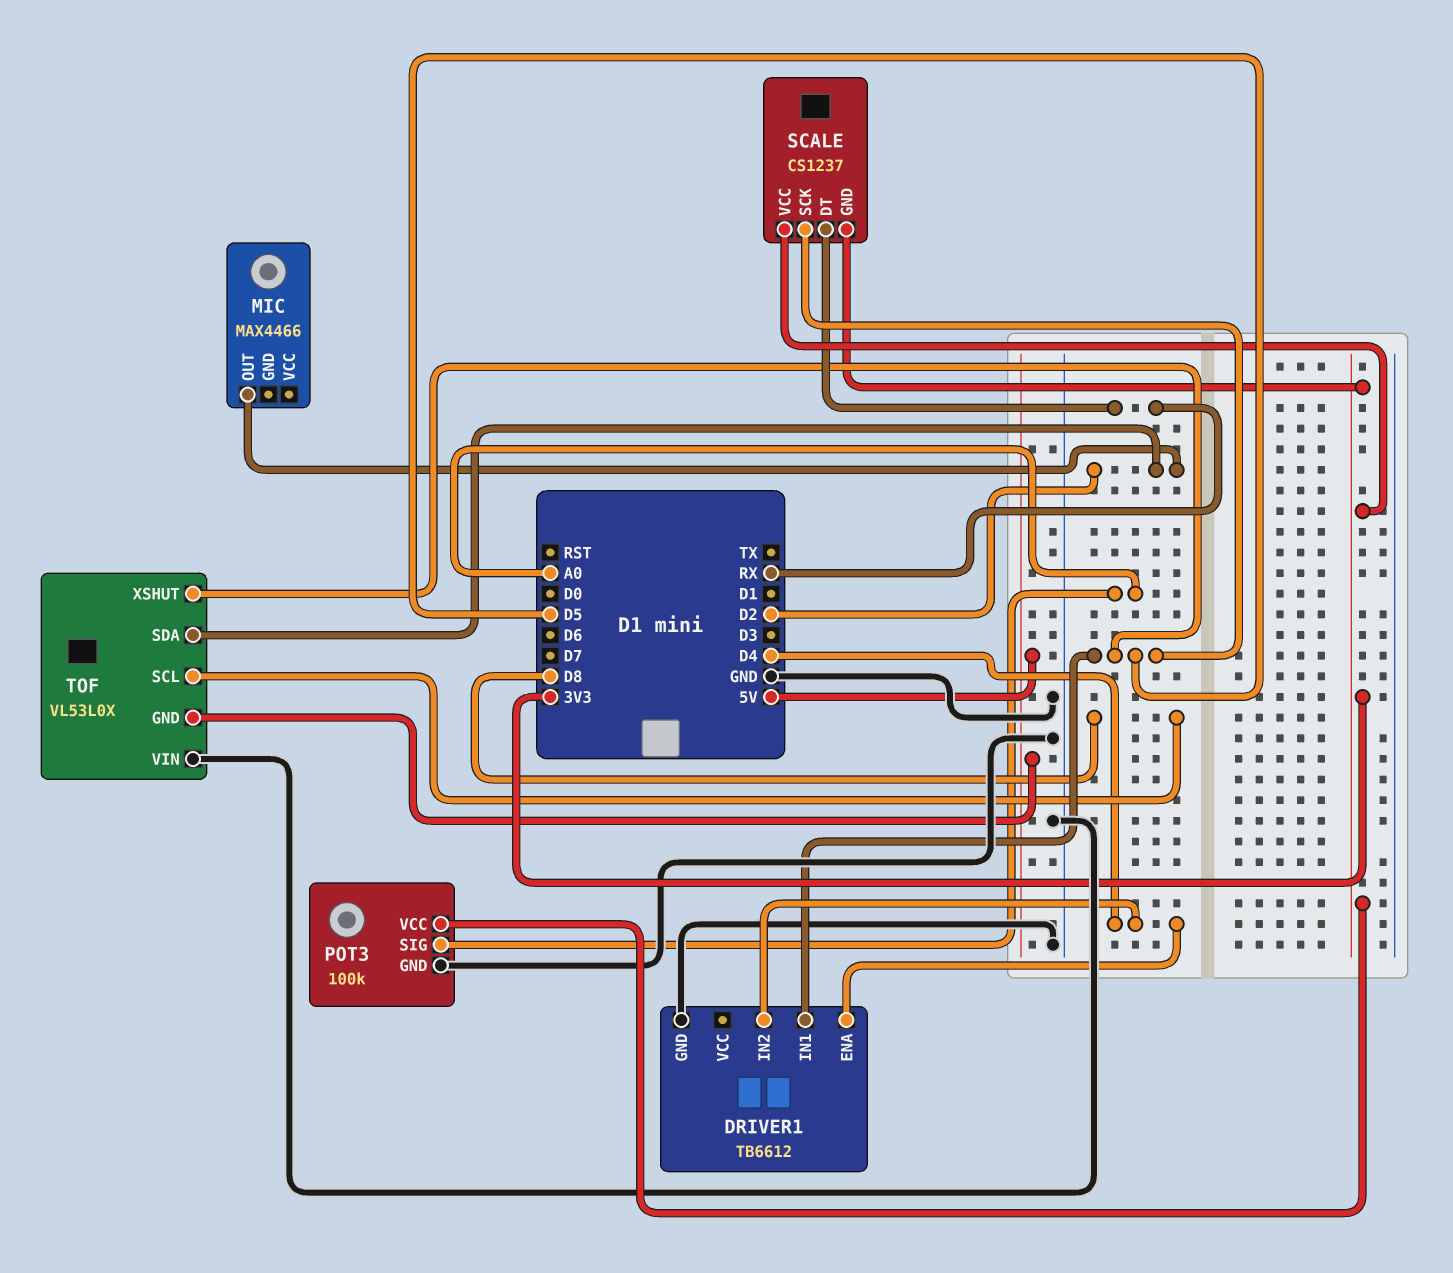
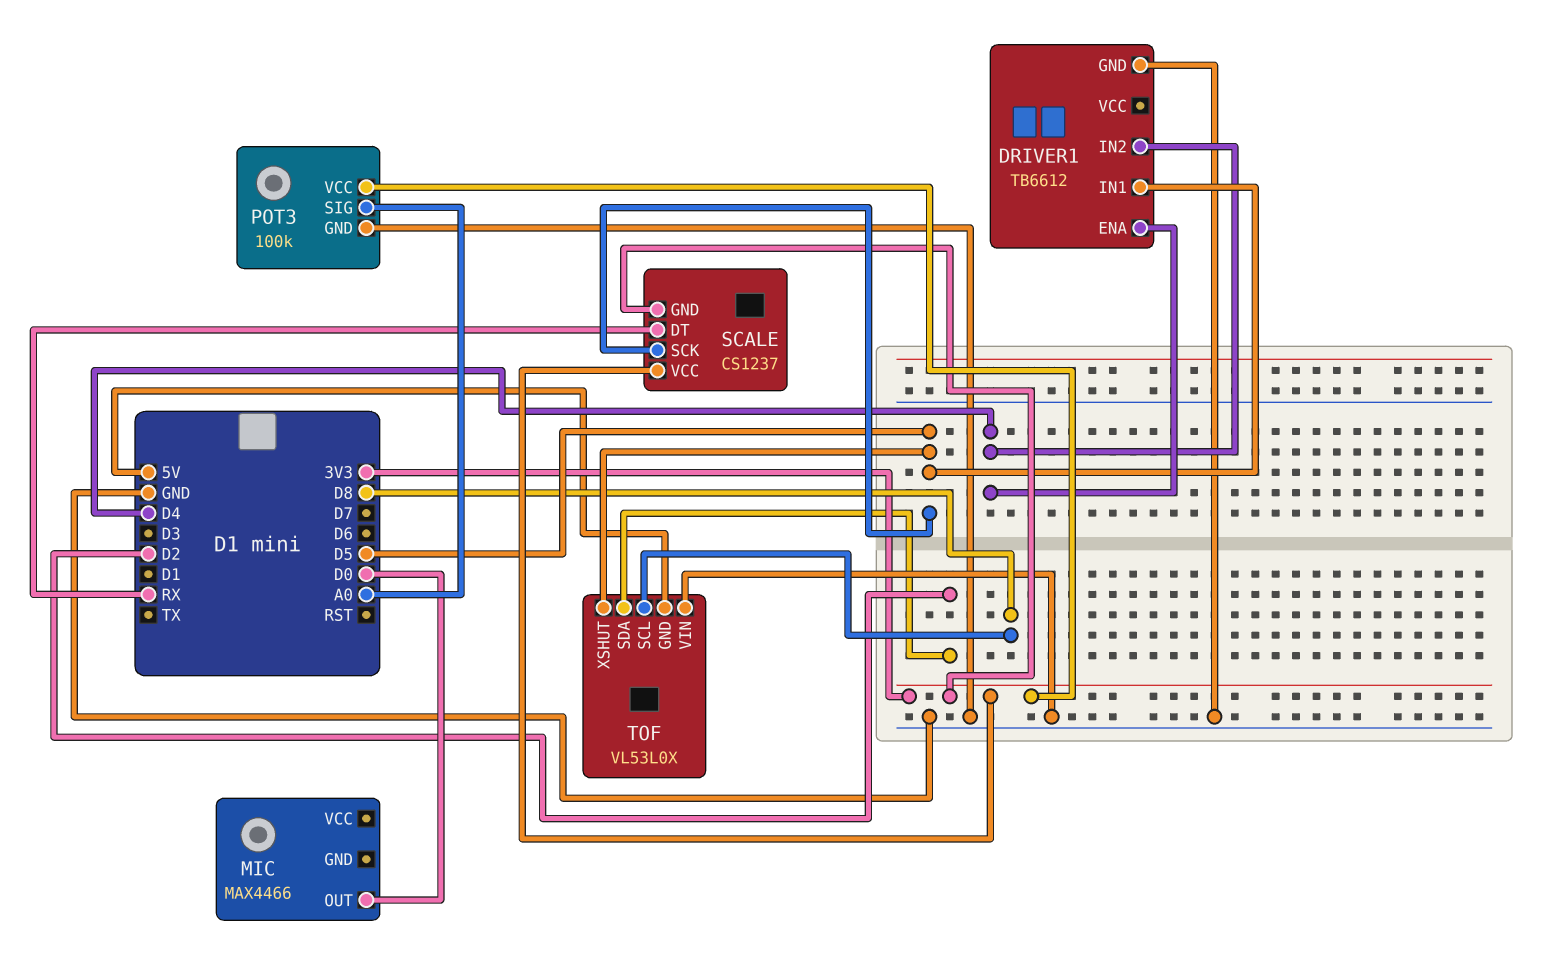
MIC pin OUT: D2 -> D0

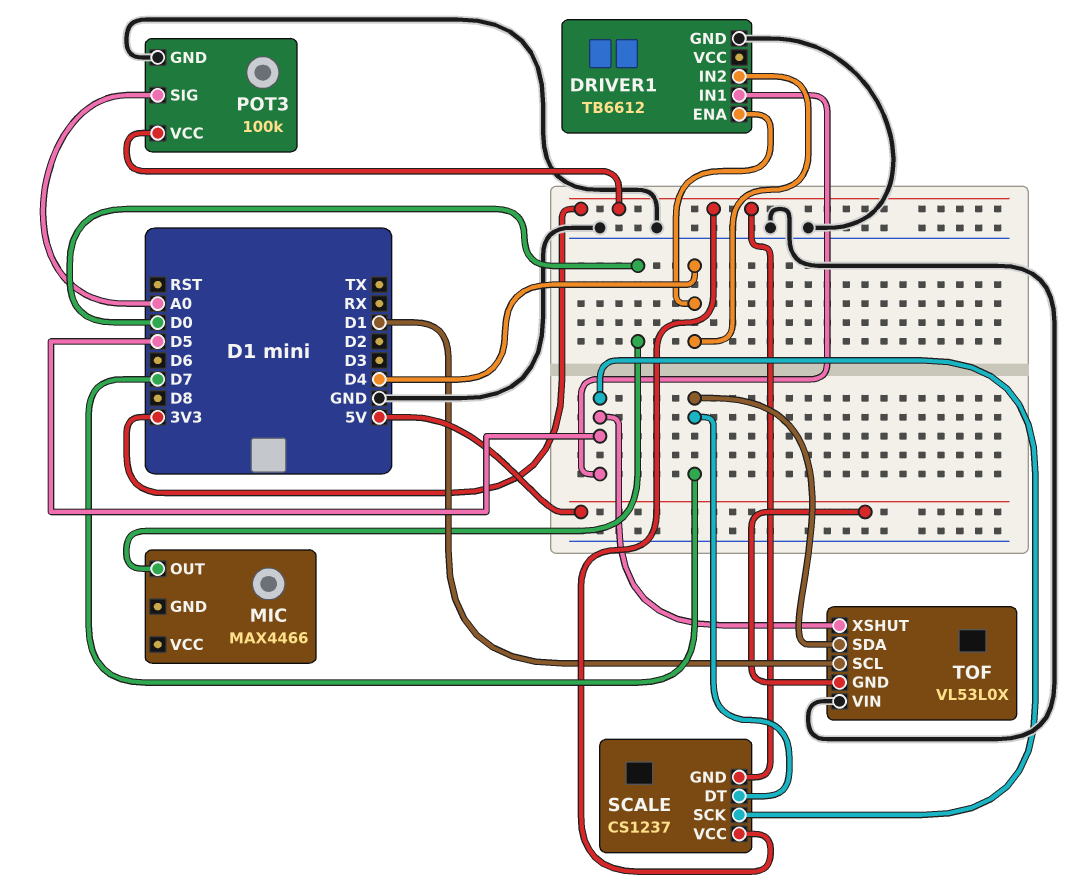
SCALE pin DT: RX -> D7
TOF pin SCL: D8 -> D1
TOF pin SDA: D2 -> D7

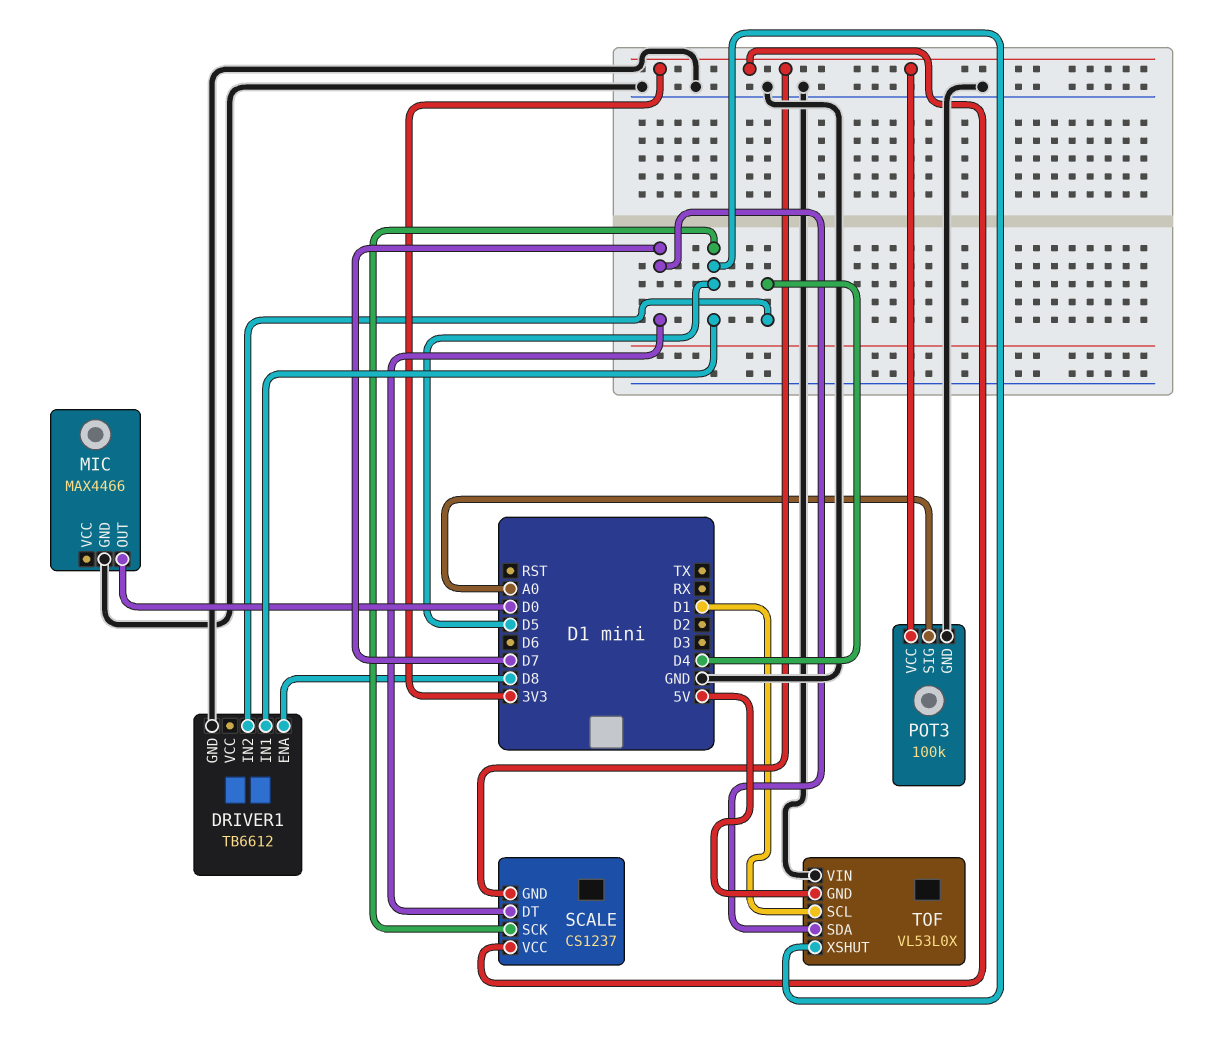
DRIVER1 pin ENA: D4 -> D8
MIC pin GND: none -> GND

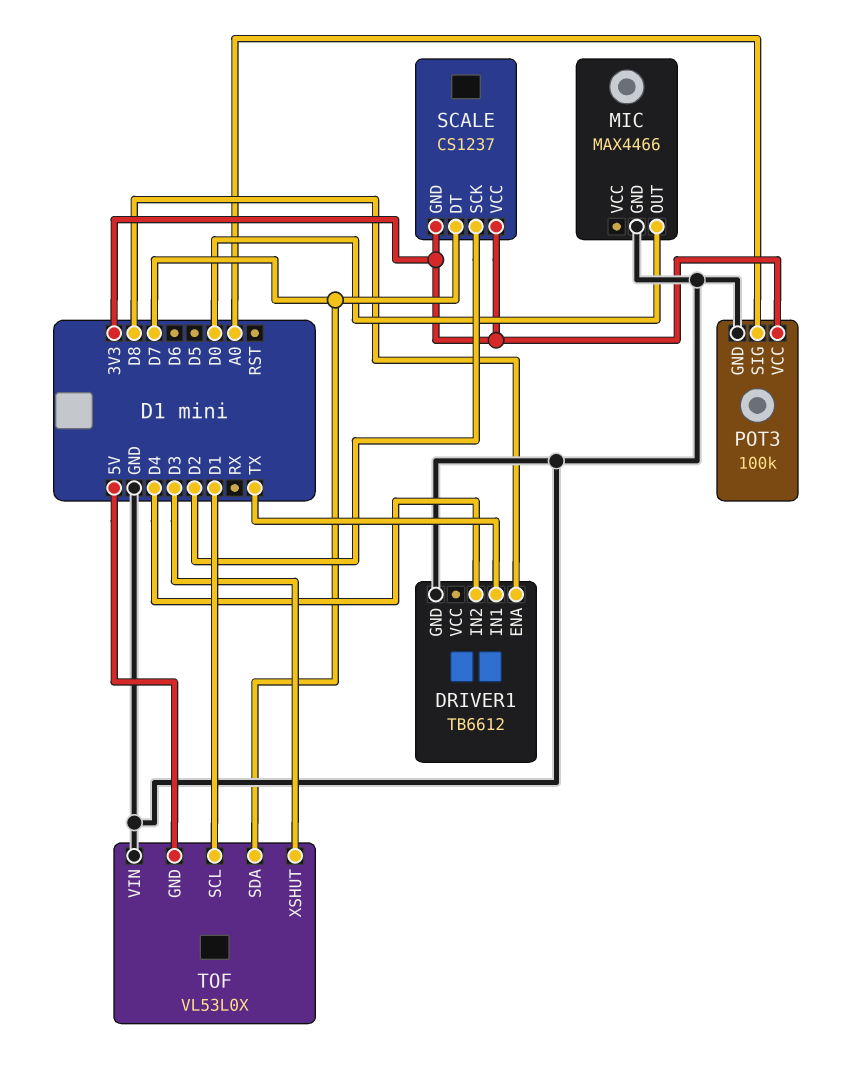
DRIVER1 pin IN1: D5 -> TX
SCALE pin SCK: D5 -> D2
TOF pin XSHUT: D5 -> D3

